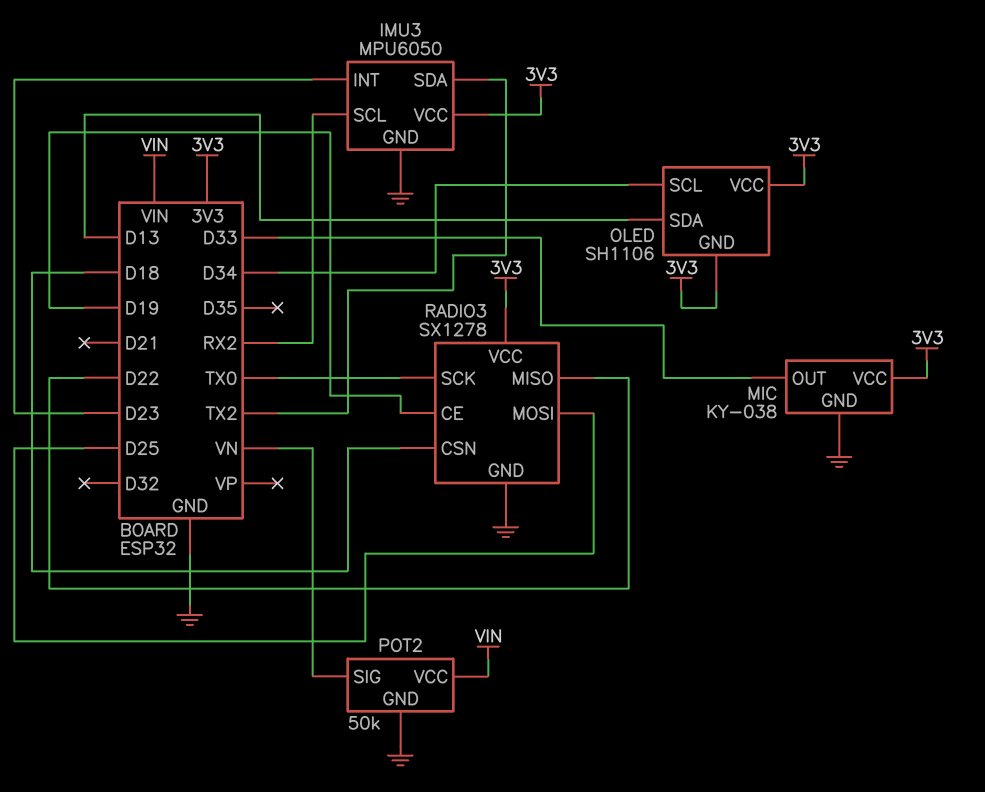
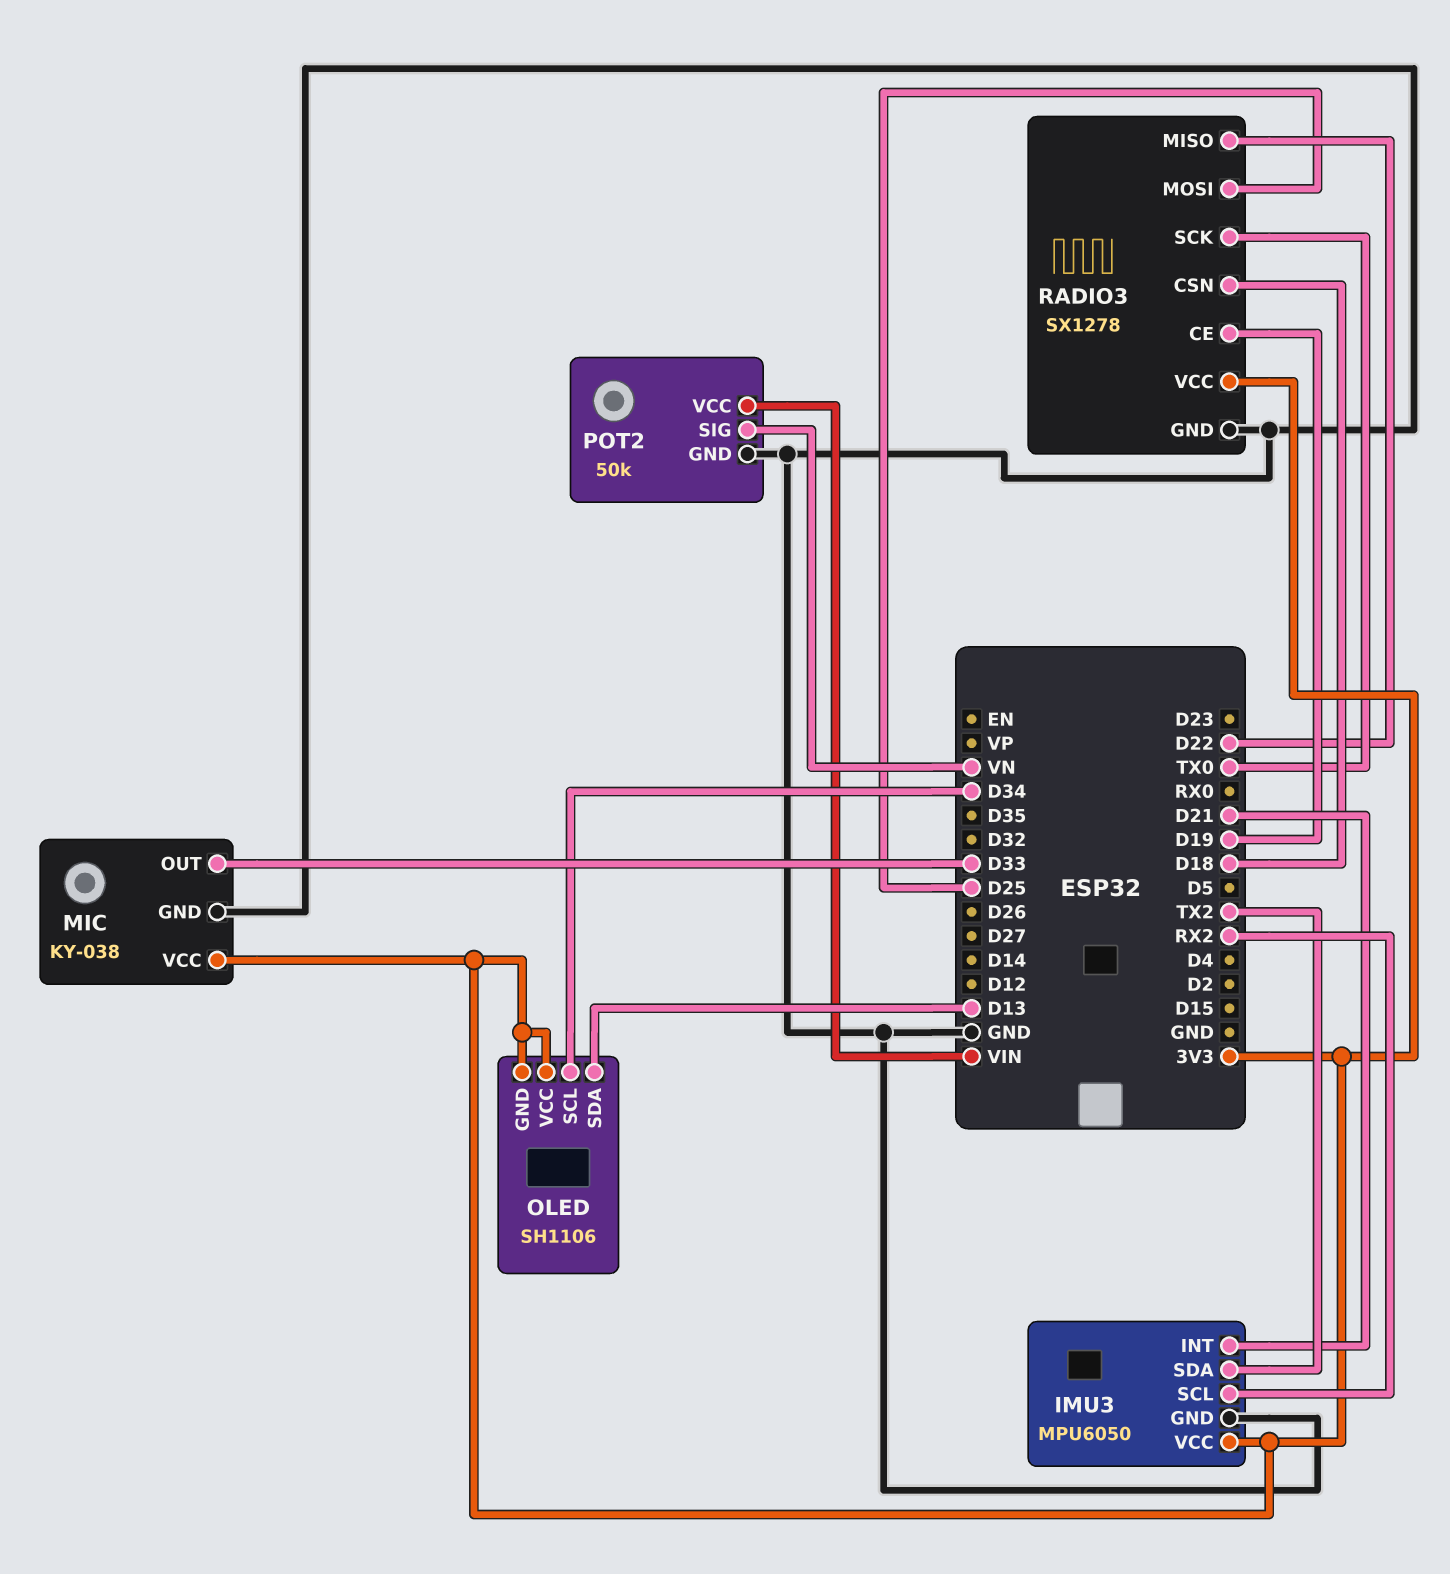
IMU3 pin INT: D23 -> D21

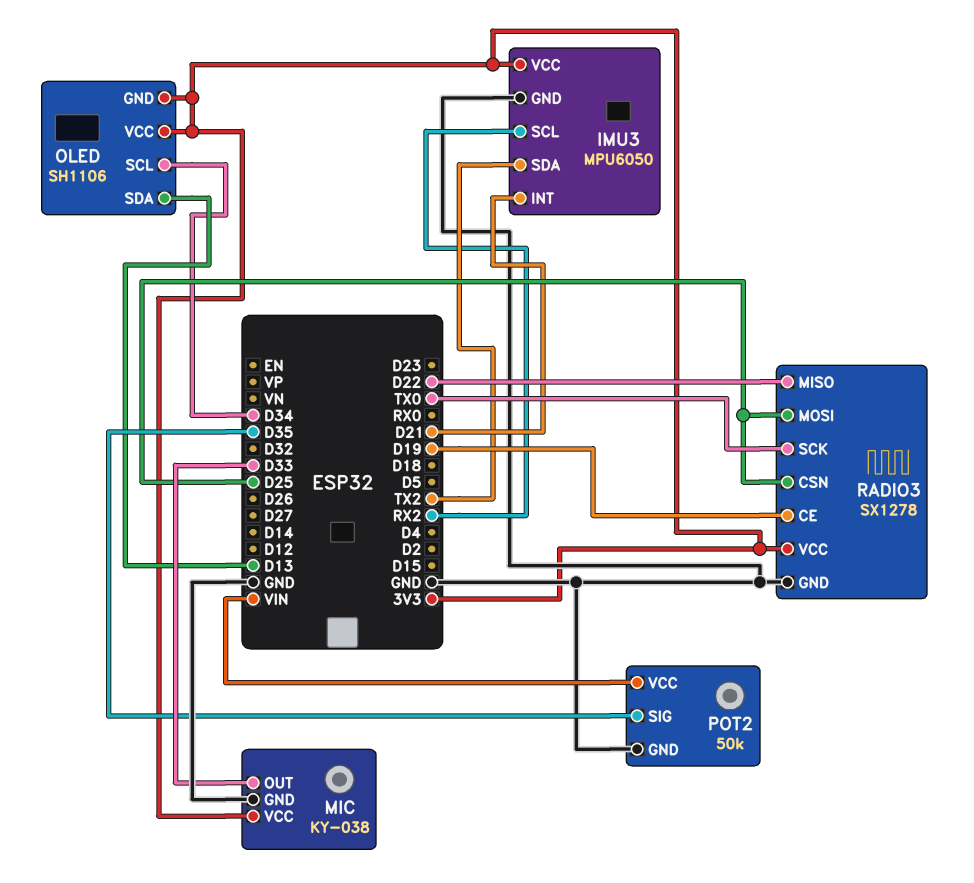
POT2 pin SIG: VN -> D35
RADIO3 pin CSN: D18 -> D25

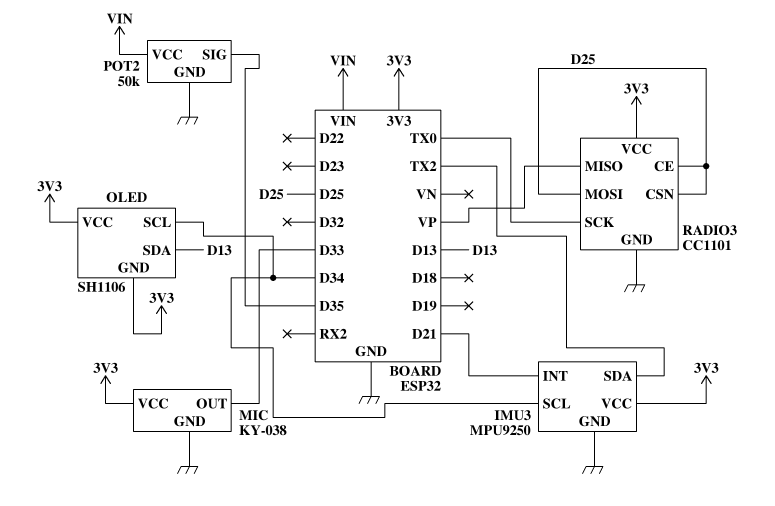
IMU3: MPU6050 -> MPU9250
IMU3 pin SCL: RX2 -> D34
RADIO3: SX1278 -> CC1101
RADIO3 pin CE: D19 -> D25
RADIO3 pin MISO: D22 -> VP

